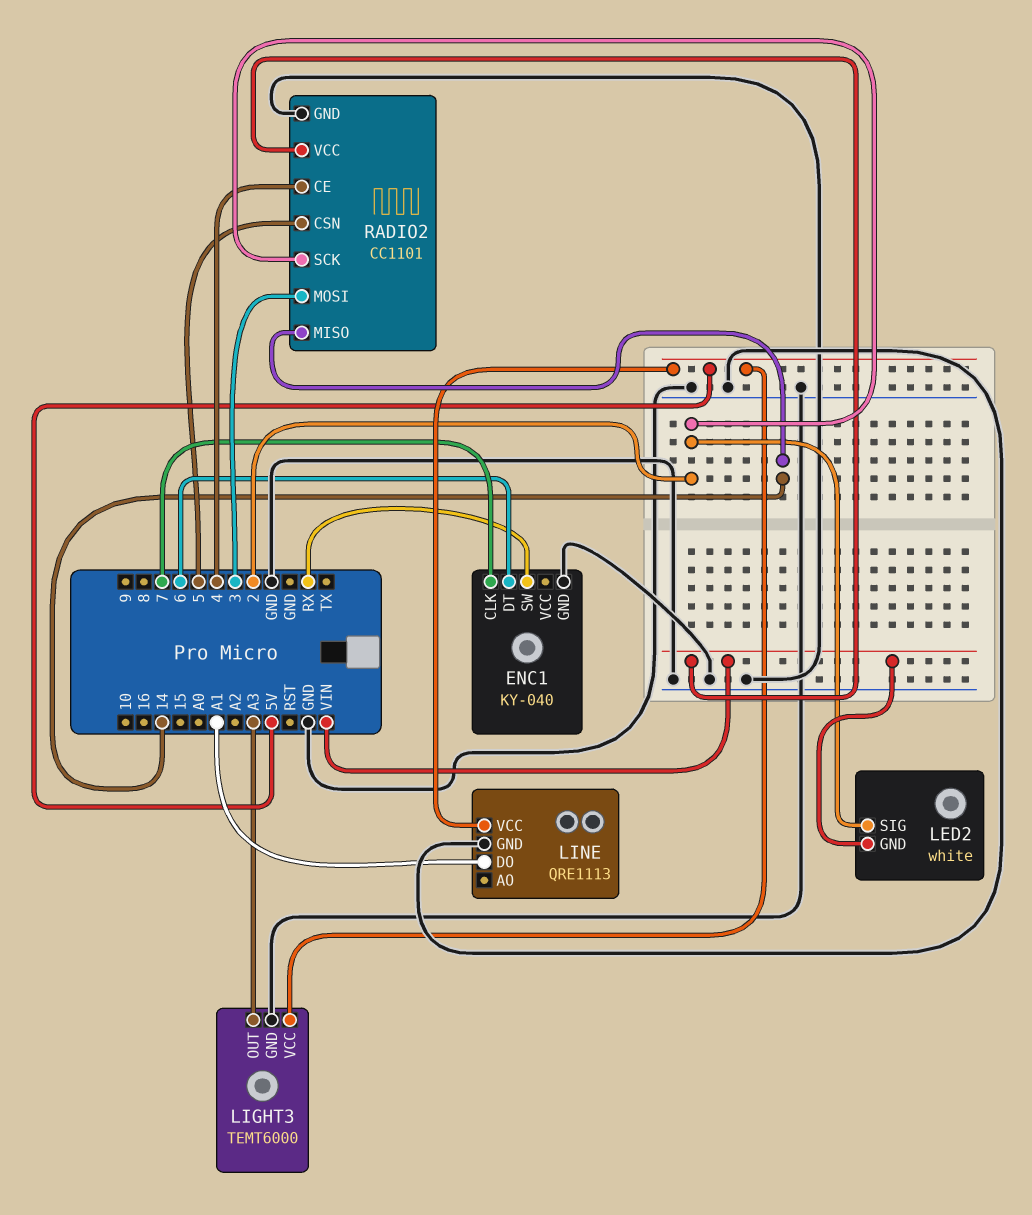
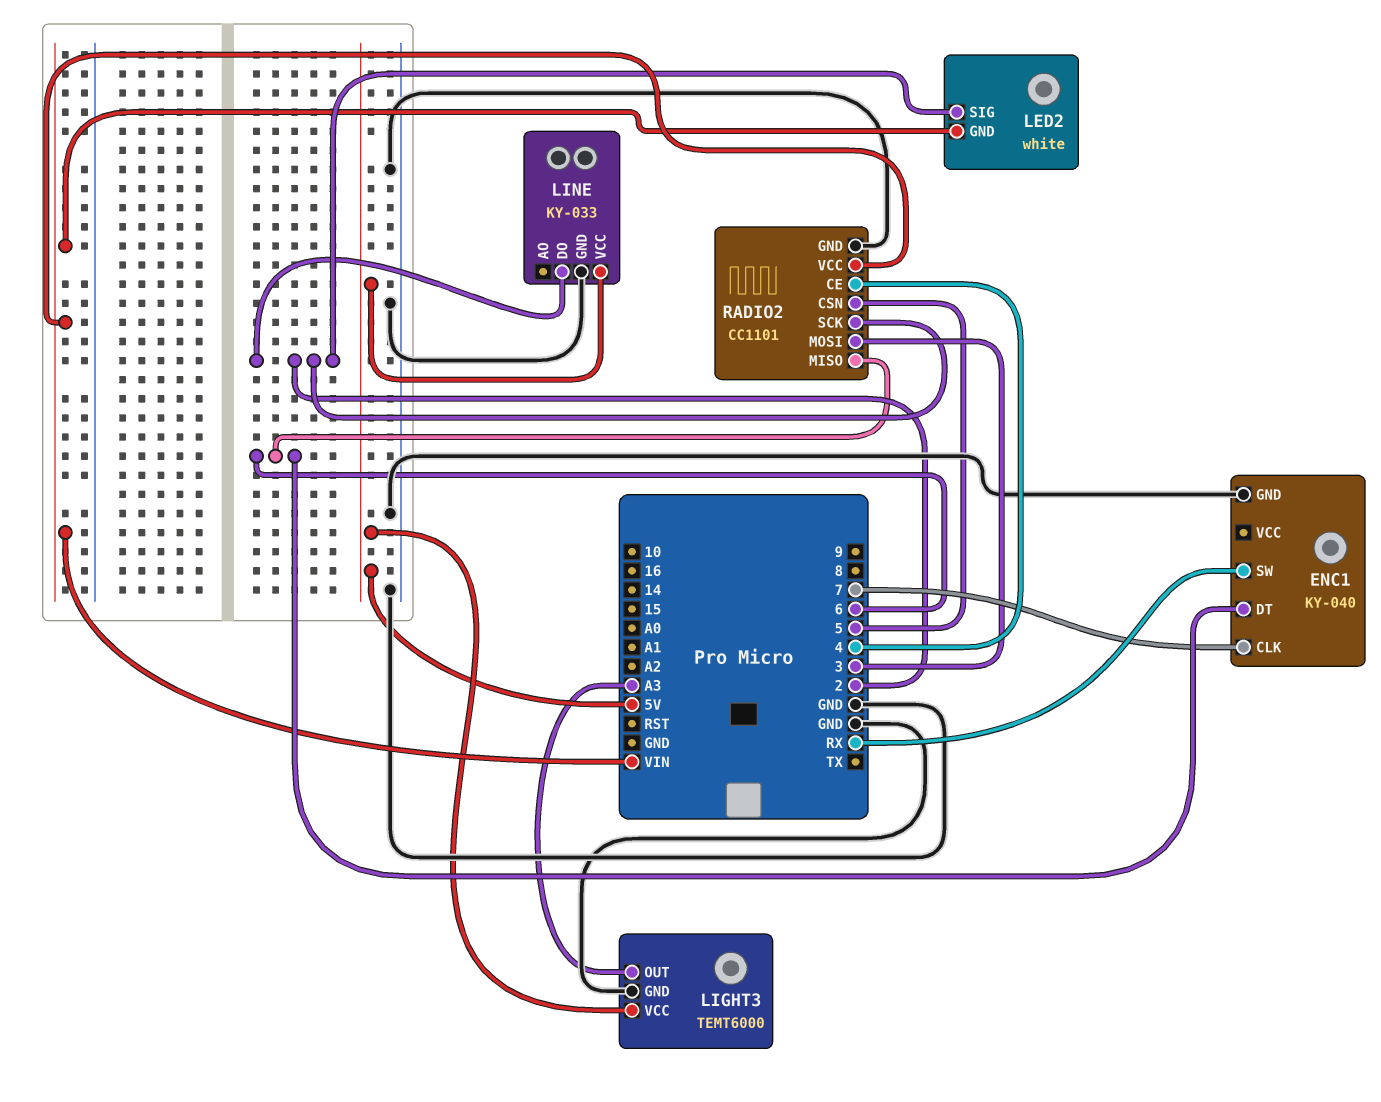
LINE: QRE1113 -> KY-033
LINE pin DO: A1 -> 2
RADIO2 pin MISO: 14 -> 6

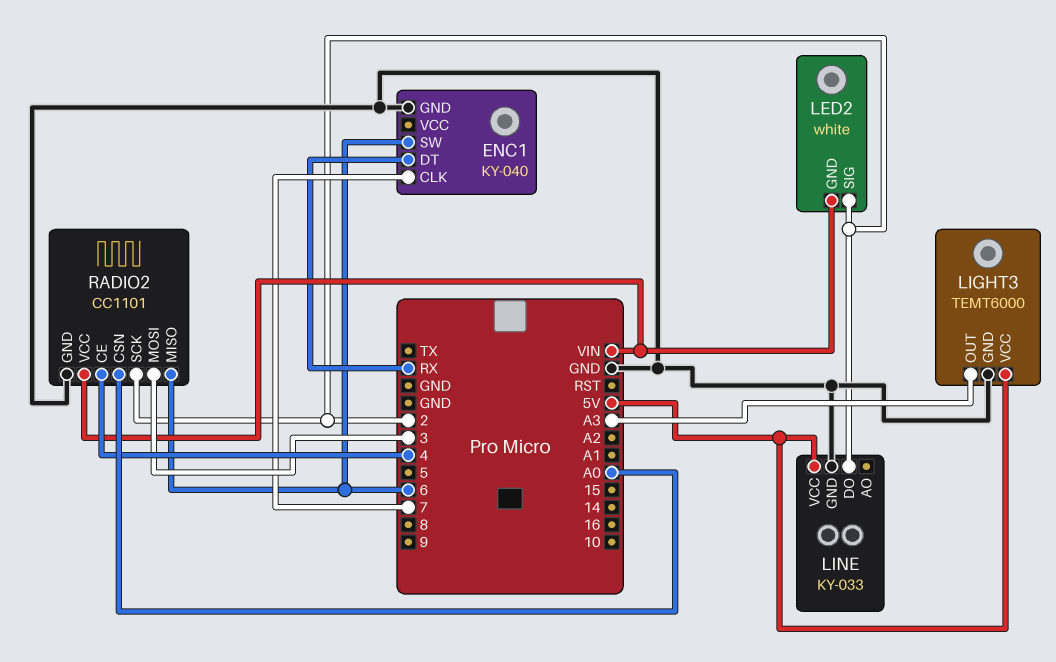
ENC1 pin DT: 6 -> RX
ENC1 pin SW: RX -> 6
RADIO2 pin CSN: 5 -> A0

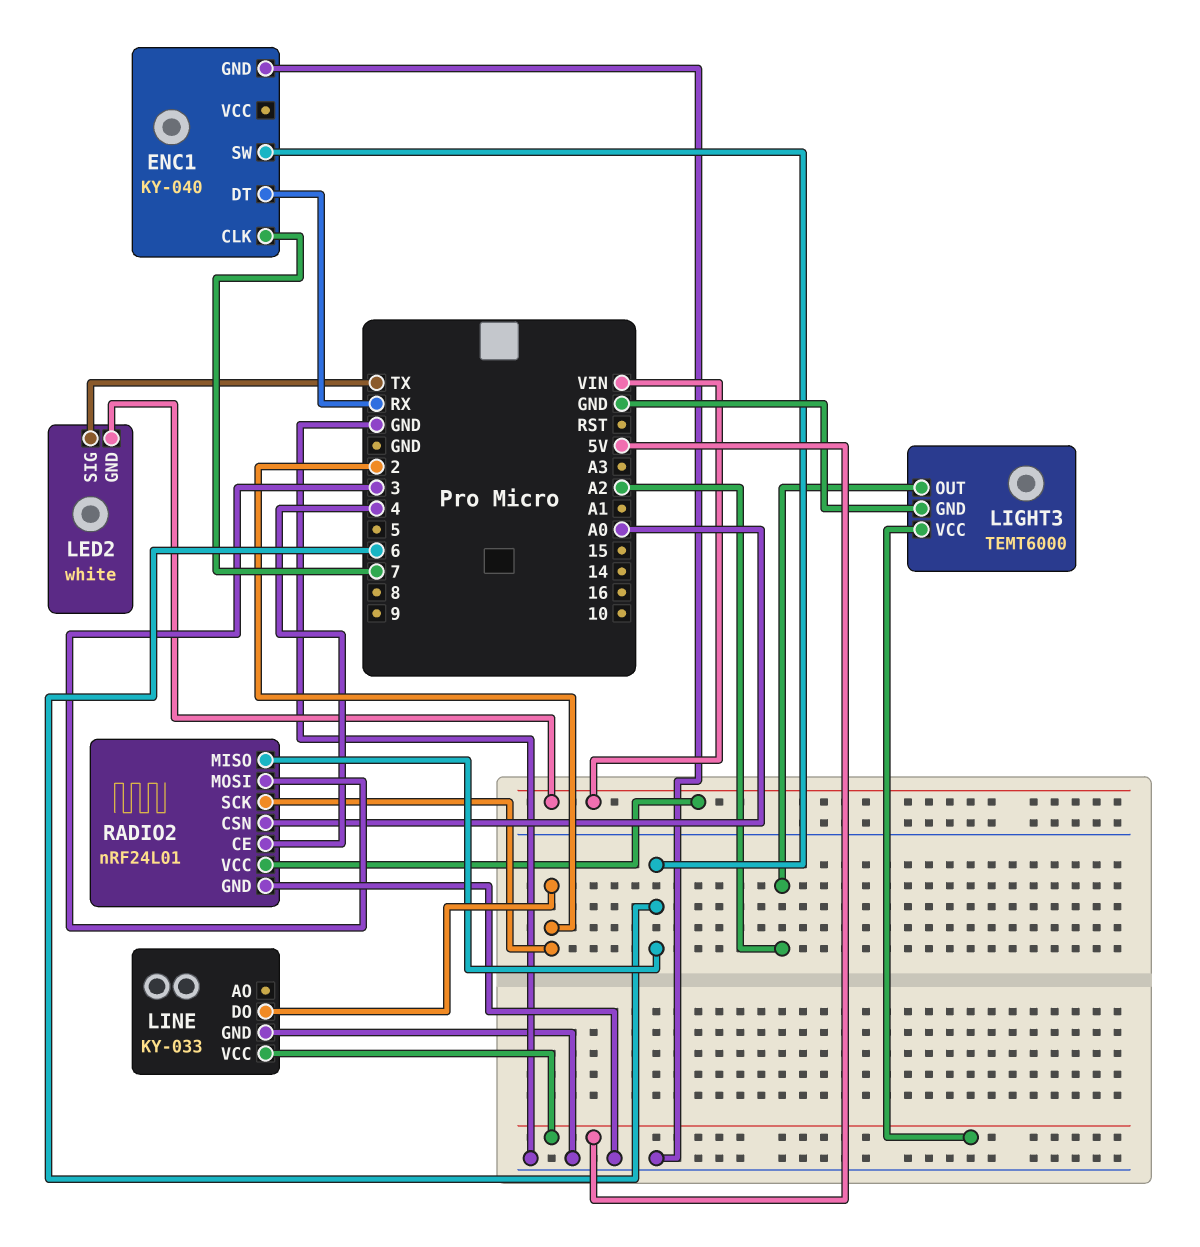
LED2 pin SIG: 2 -> TX
LIGHT3 pin OUT: A3 -> A2
RADIO2: CC1101 -> nRF24L01

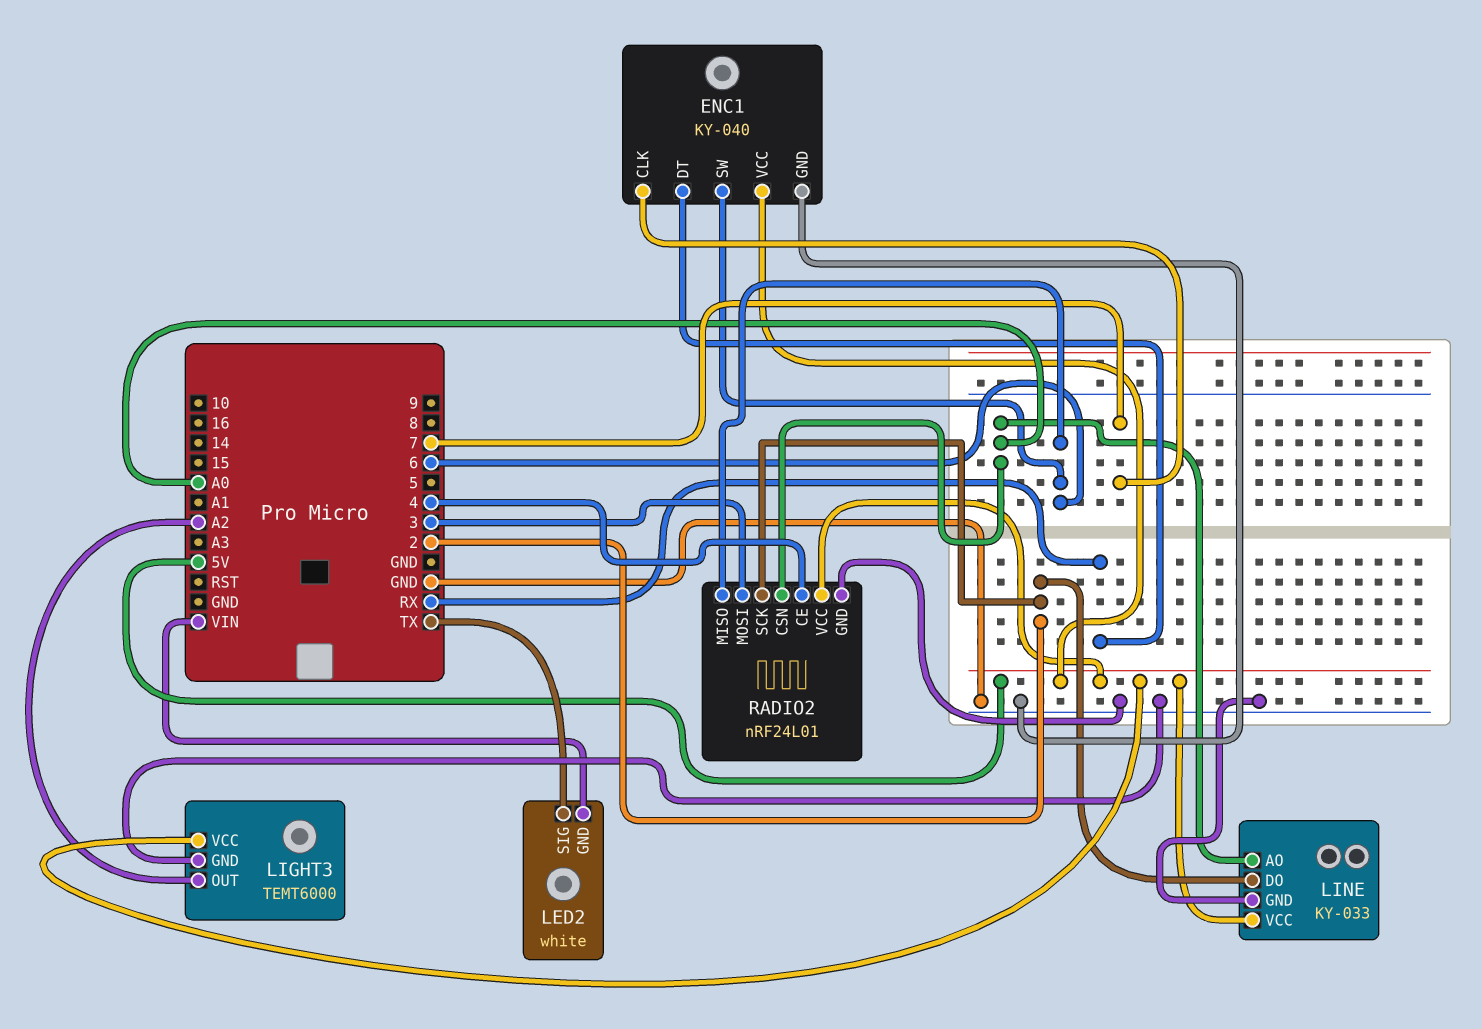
ENC1 pin VCC: none -> 5V
LINE pin AO: none -> A0
RADIO2 pin VCC: VIN -> 5V

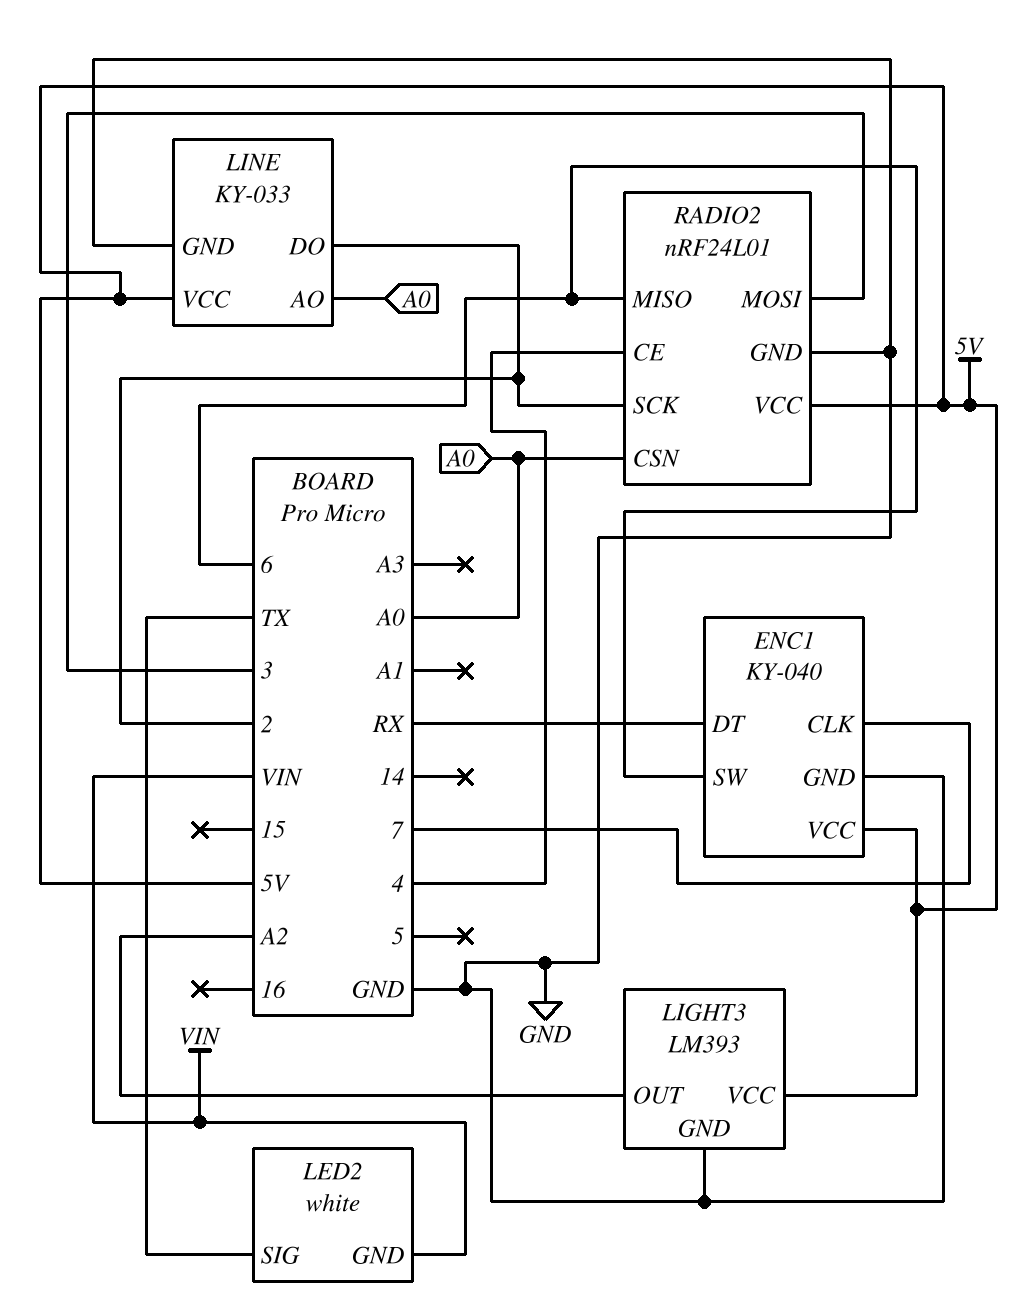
LIGHT3: TEMT6000 -> LM393

